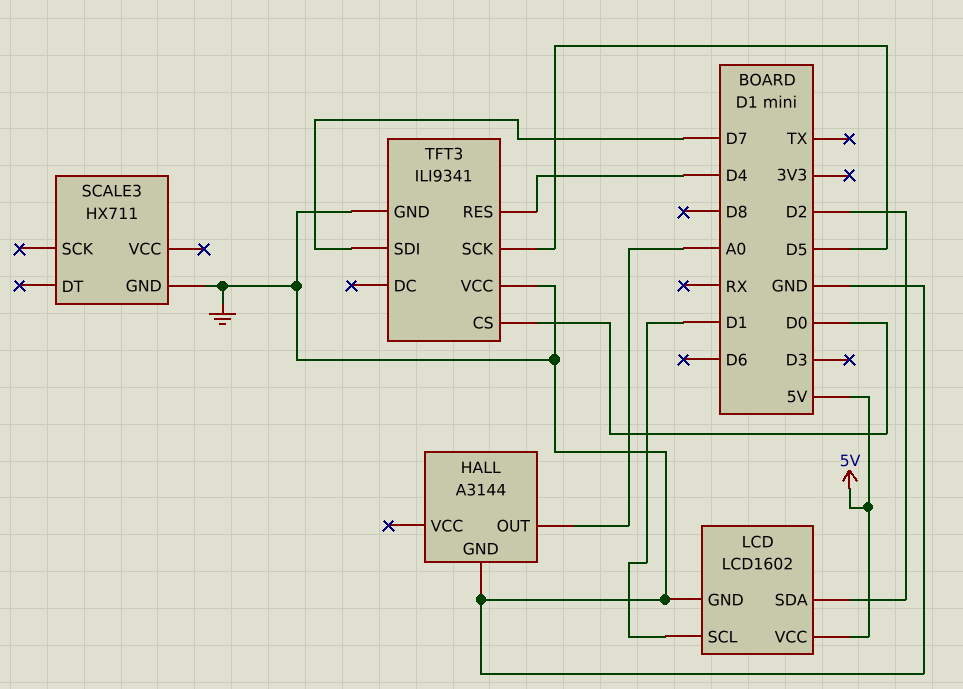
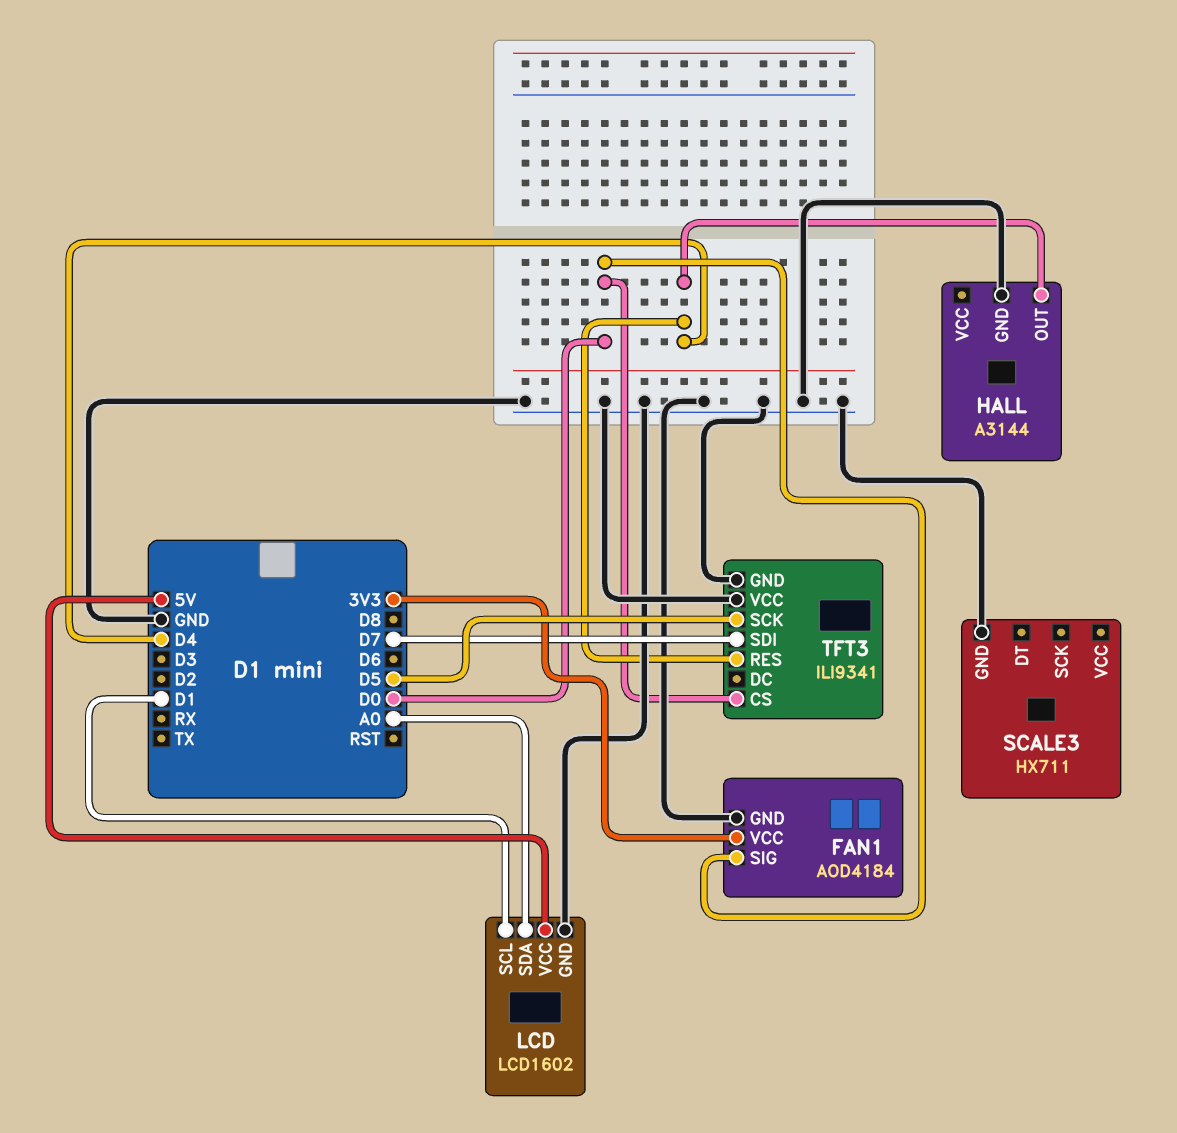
FAN1: none -> AOD4184
FAN1 pin GND: none -> GND
FAN1 pin SIG: none -> D0
FAN1 pin VCC: none -> 3V3
HALL pin OUT: A0 -> D4
LCD pin SDA: D2 -> A0

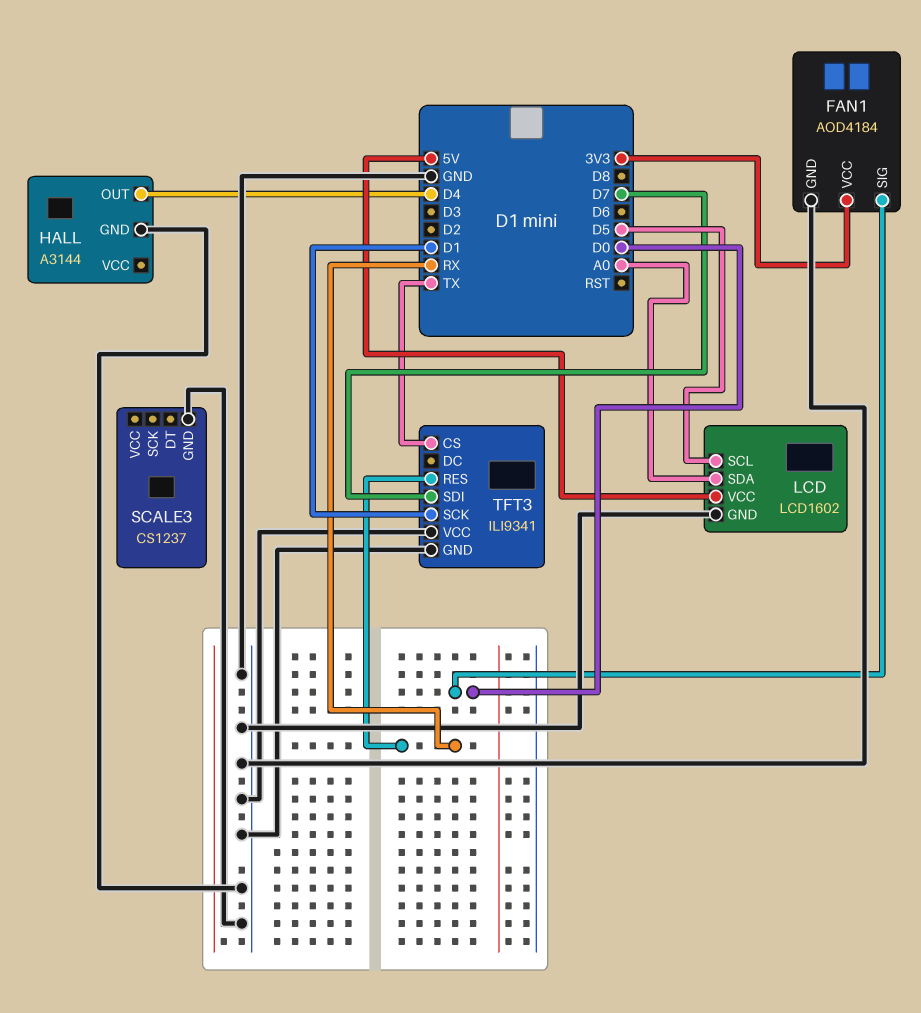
LCD pin SCL: D1 -> D5
SCALE3: HX711 -> CS1237
TFT3 pin CS: D0 -> TX
TFT3 pin RES: D4 -> RX
TFT3 pin SCK: D5 -> D1

